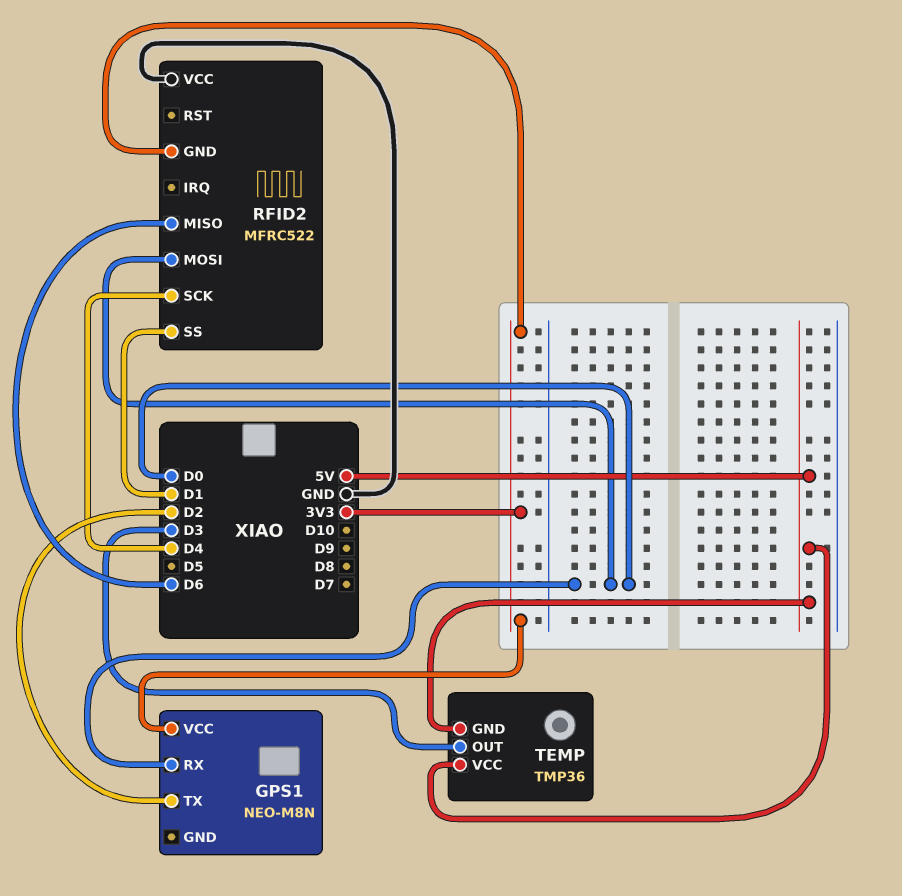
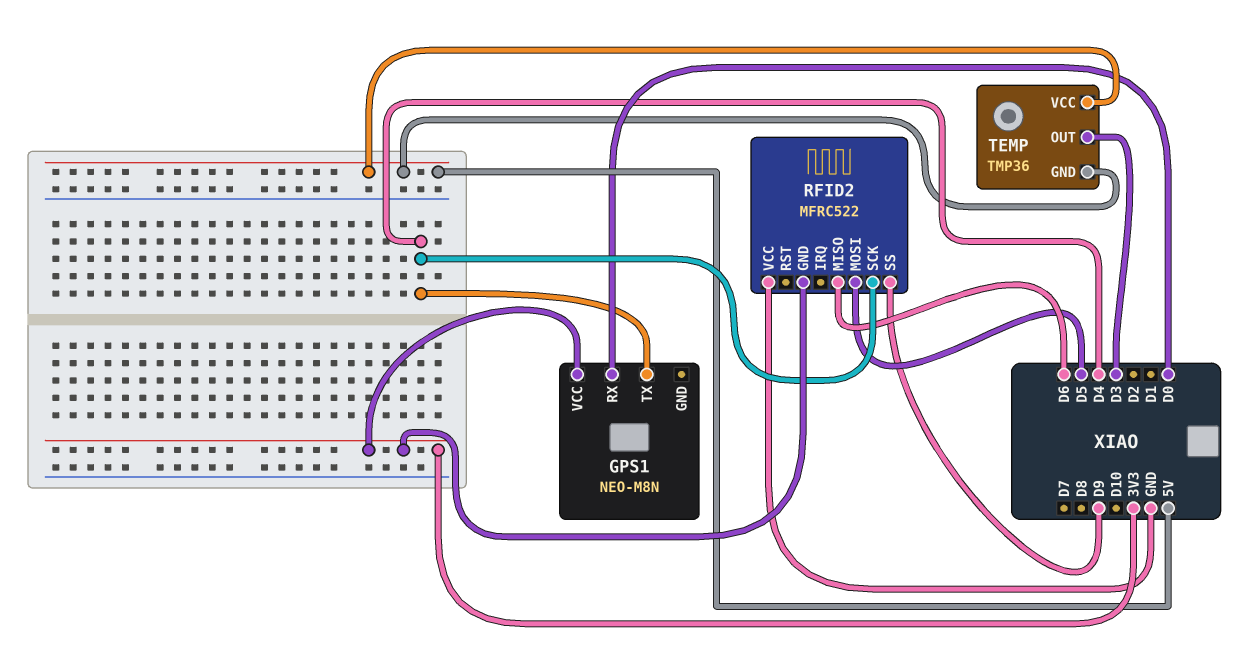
GPS1 pin TX: D2 -> D4
RFID2 pin MOSI: D0 -> D5
RFID2 pin SS: D1 -> D9

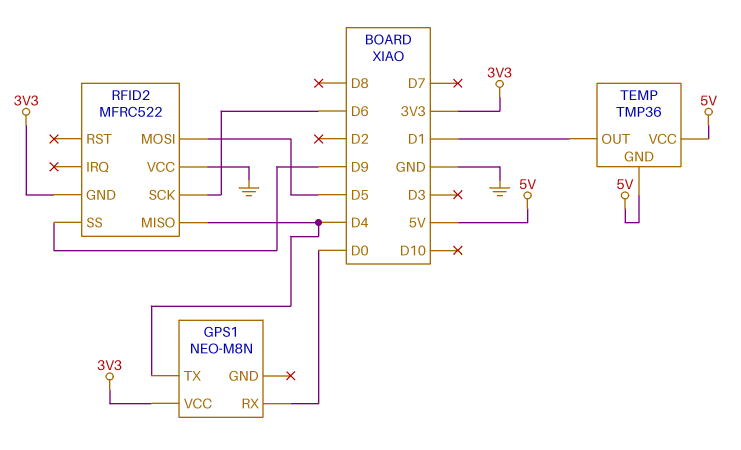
RFID2 pin MISO: D6 -> D4
RFID2 pin SCK: D4 -> D6
TEMP pin OUT: D3 -> D1

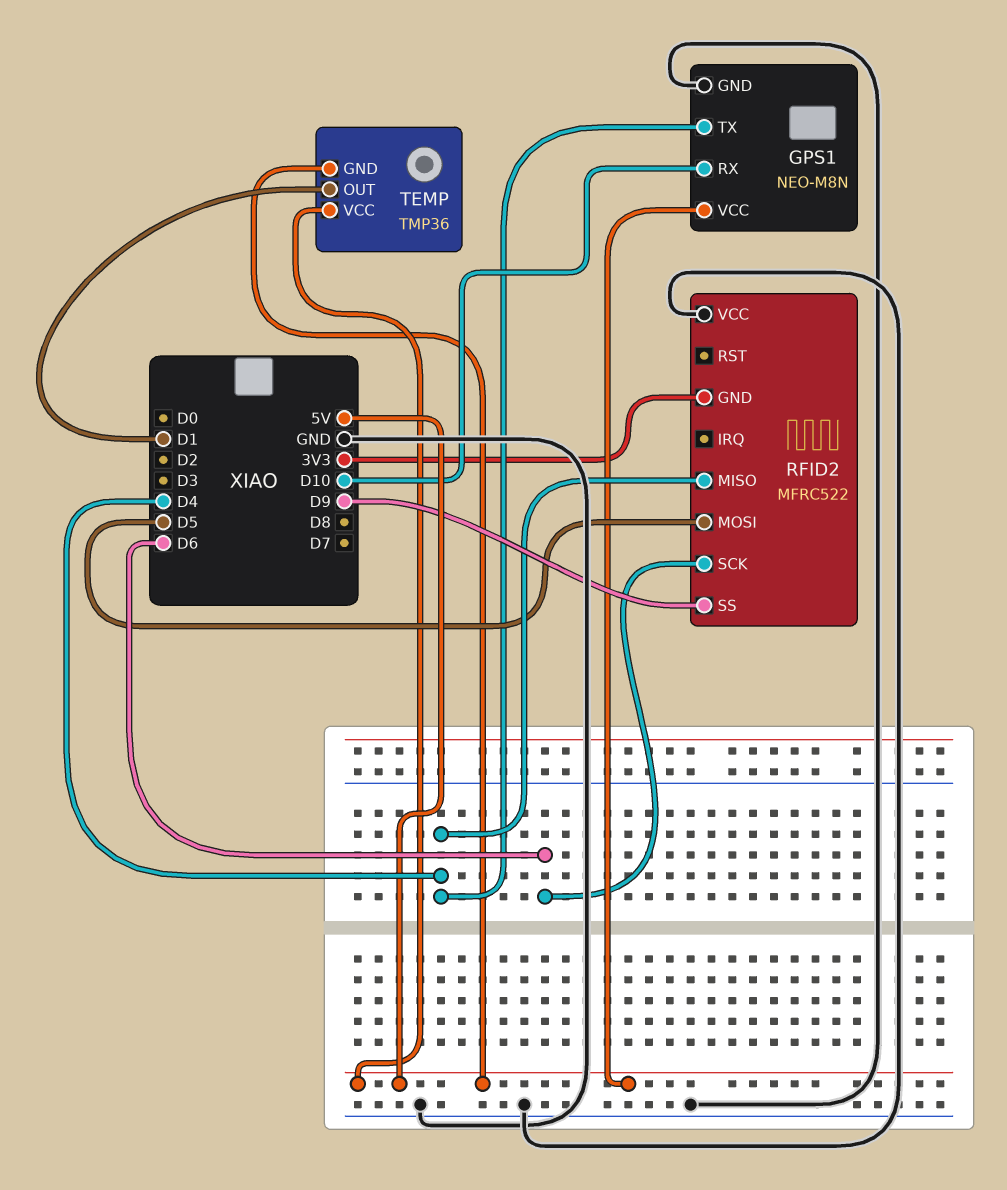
GPS1 pin GND: none -> GND
GPS1 pin RX: D0 -> D10
GPS1 pin VCC: 3V3 -> 5V

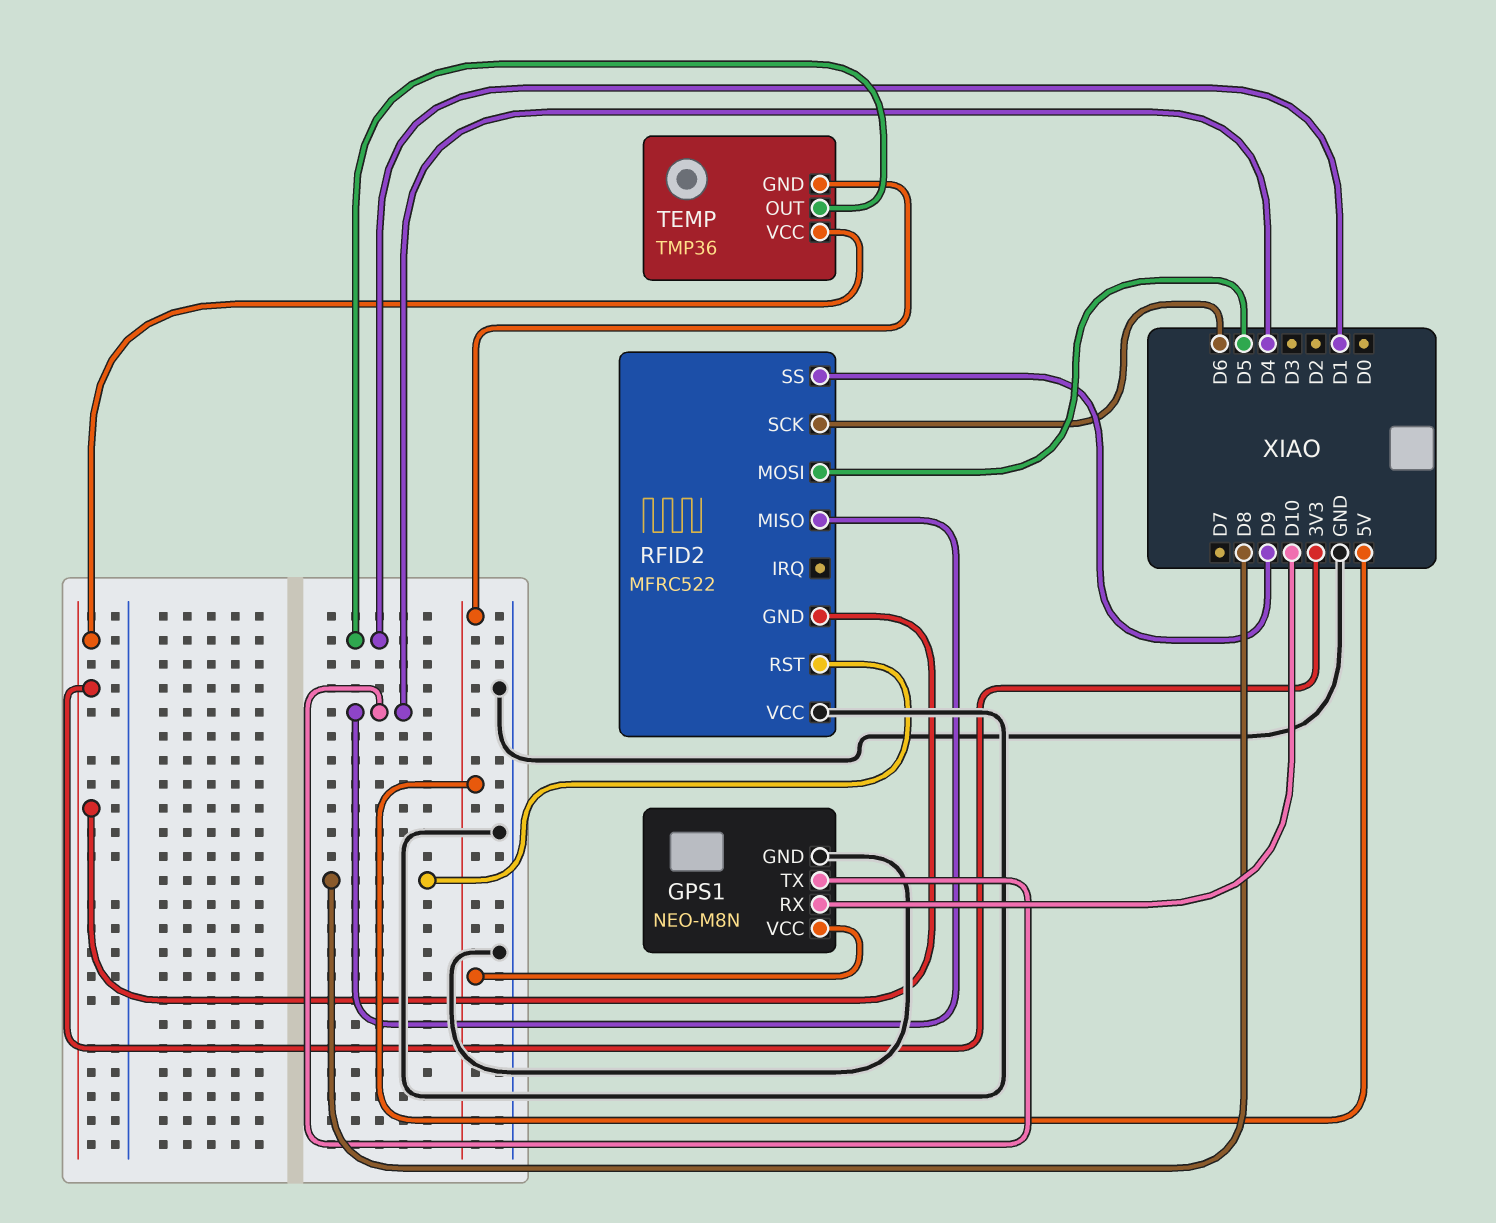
RFID2 pin RST: none -> D8
TEMP pin VCC: 5V -> 3V3

